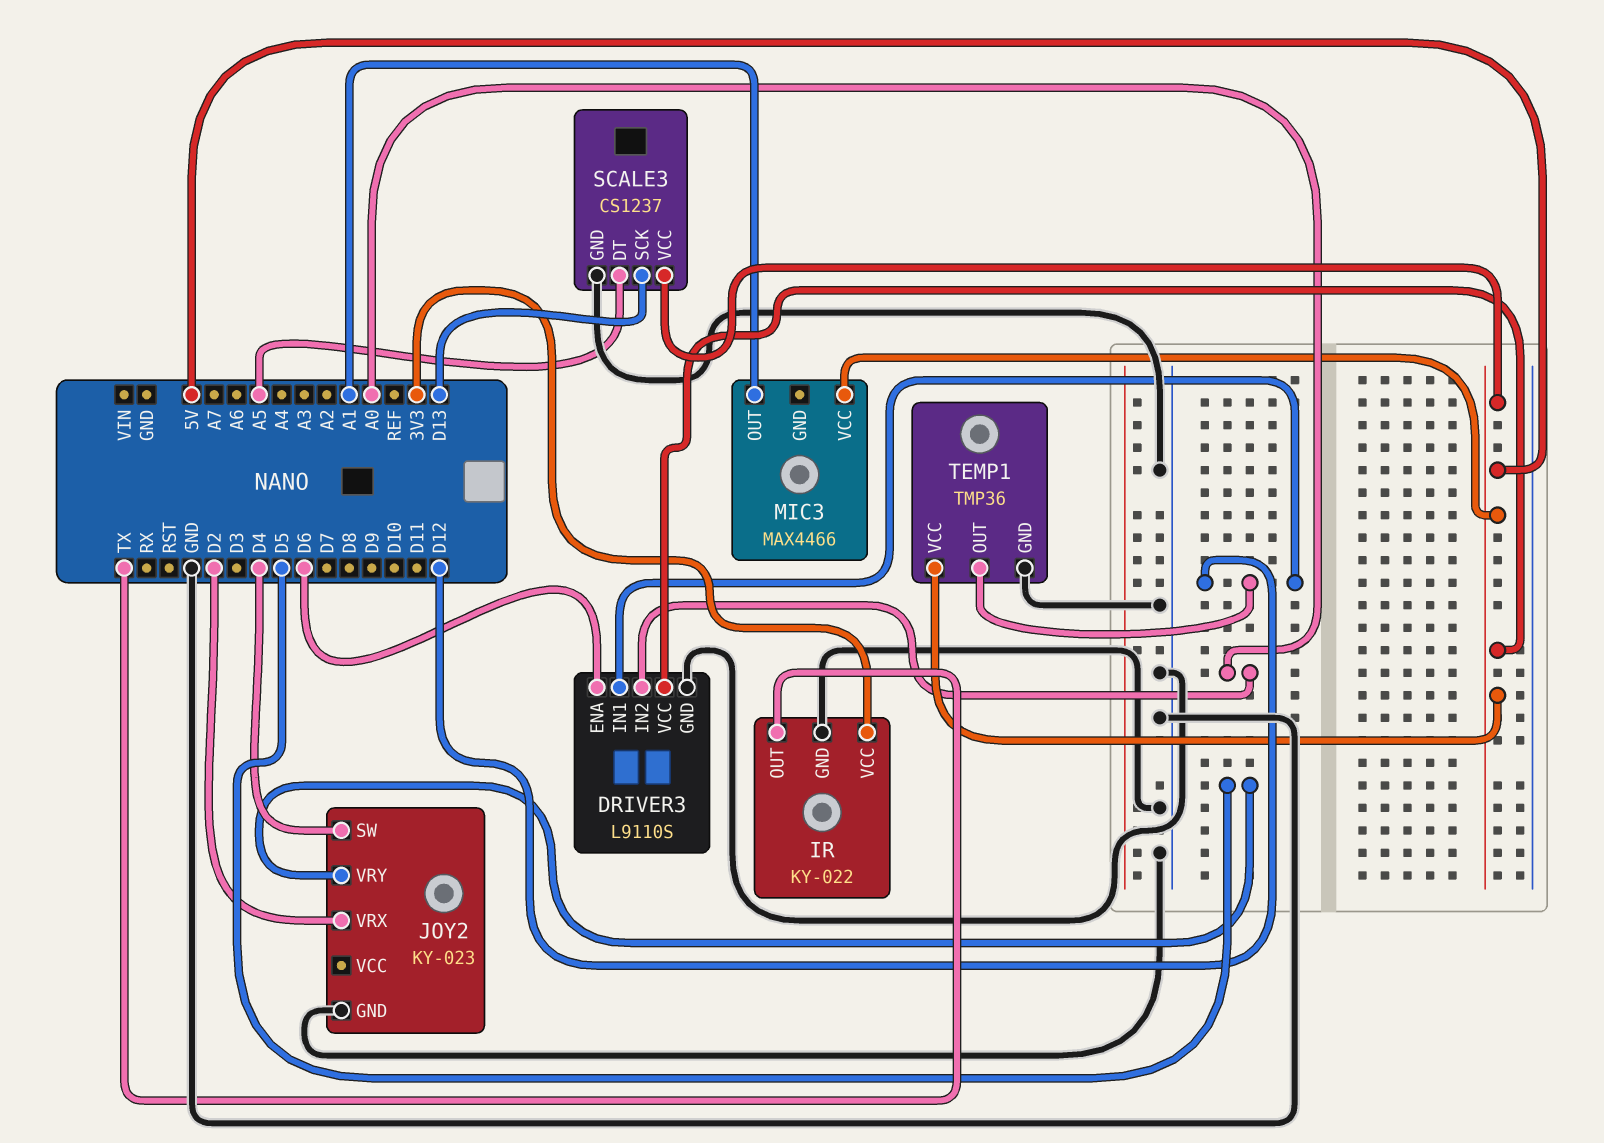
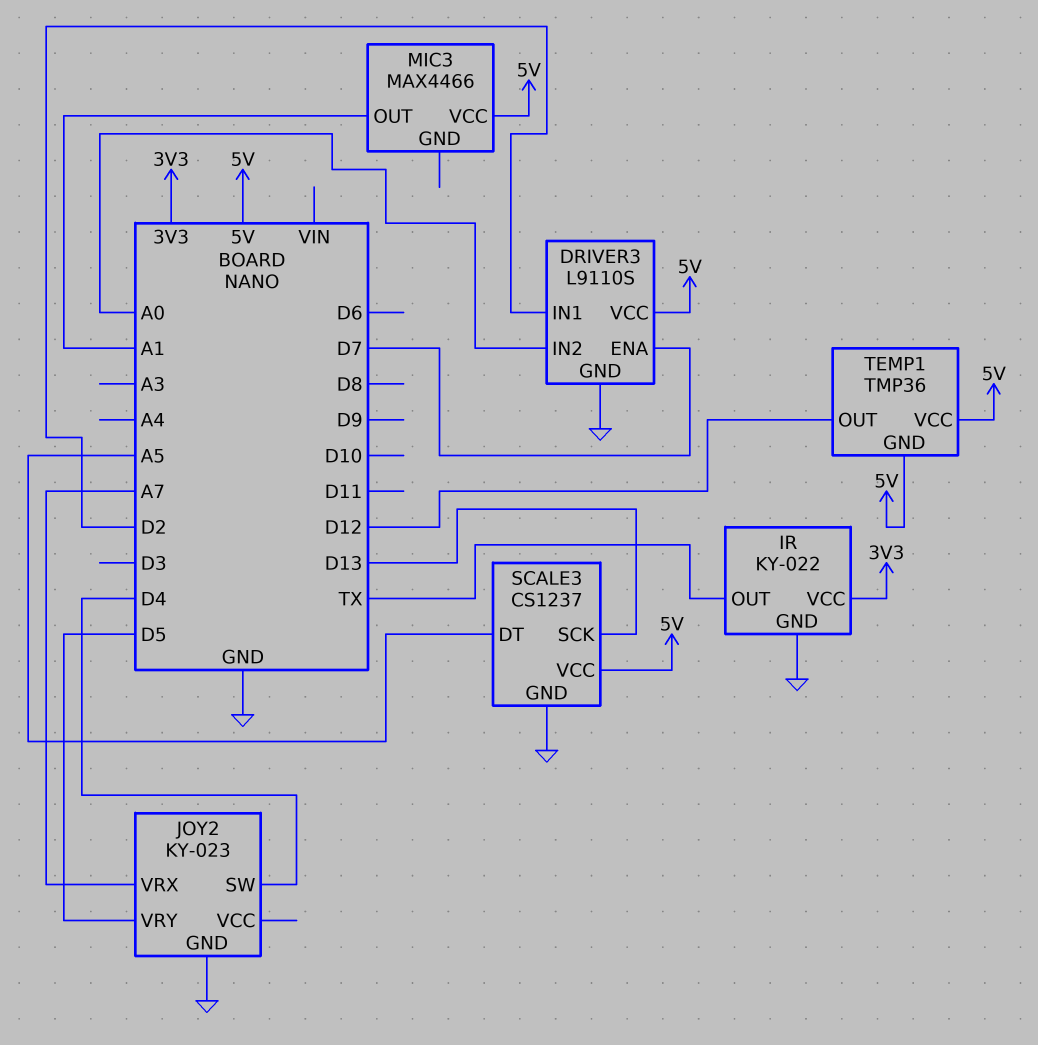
DRIVER3 pin ENA: D6 -> D7
DRIVER3 pin IN1: D12 -> D2
JOY2 pin VRX: D2 -> A7
TEMP1 pin GND: GND -> 5V

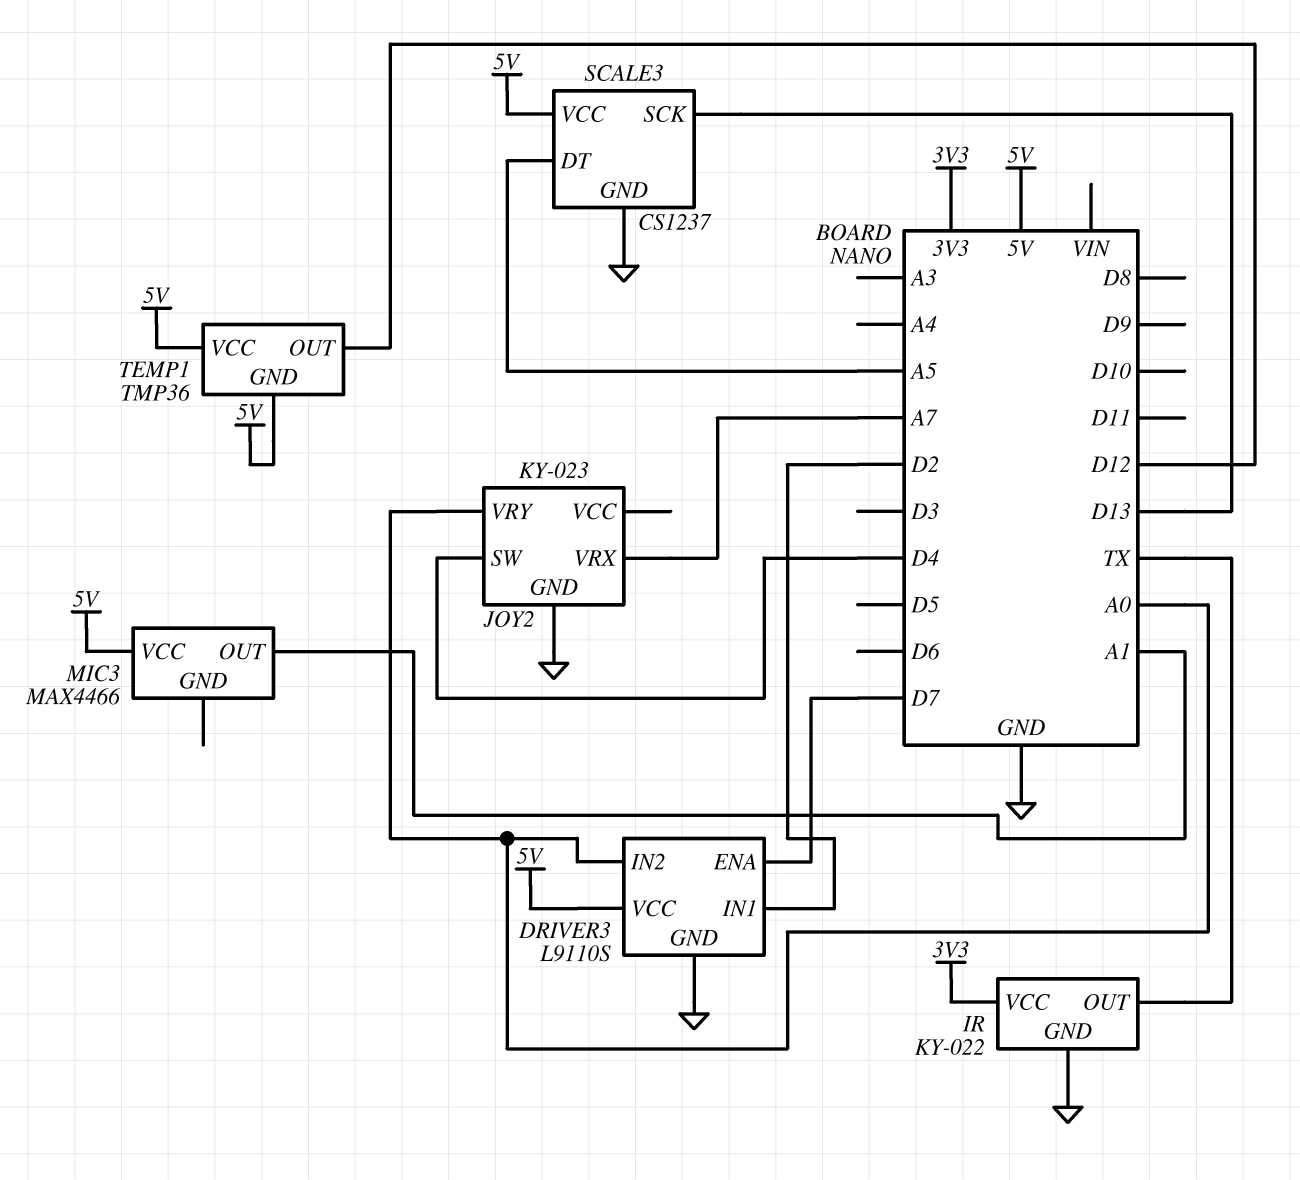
JOY2 pin VRY: D5 -> A0

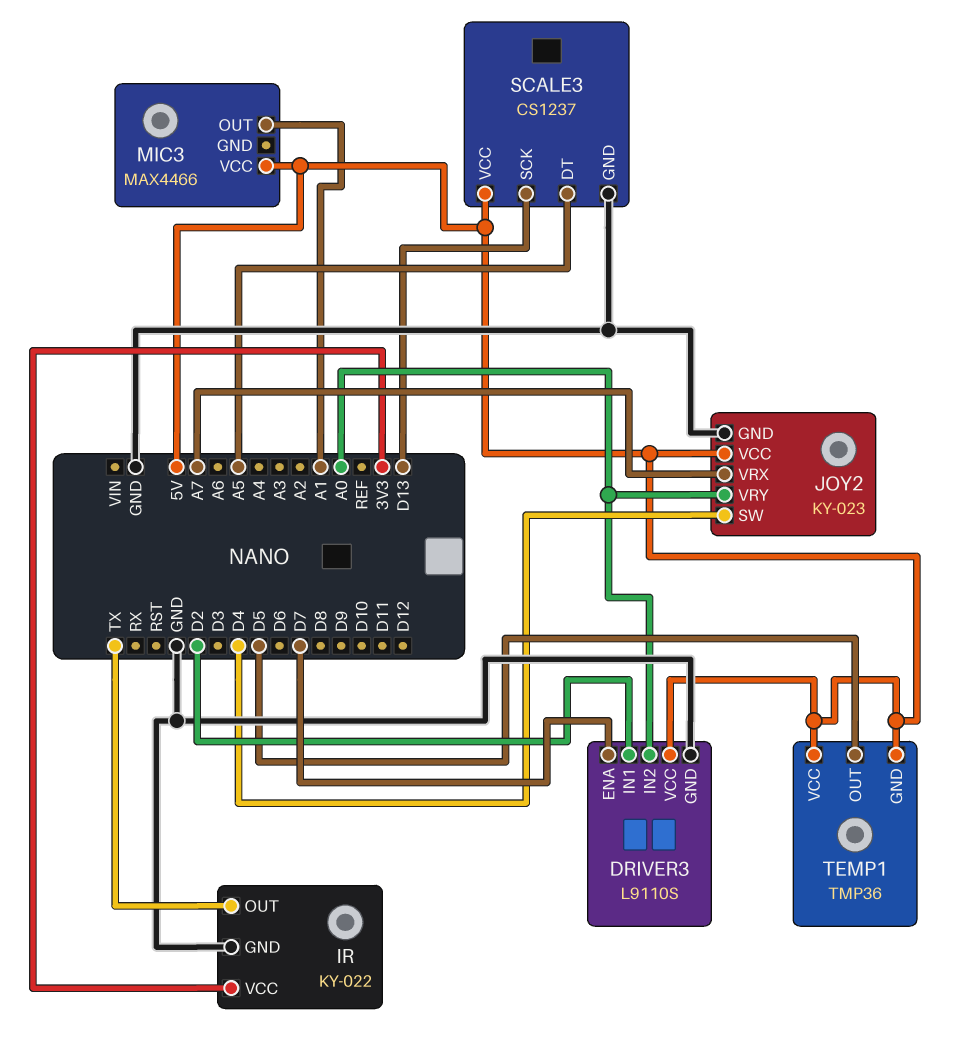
JOY2 pin VCC: none -> 5V
TEMP1 pin OUT: D12 -> D5

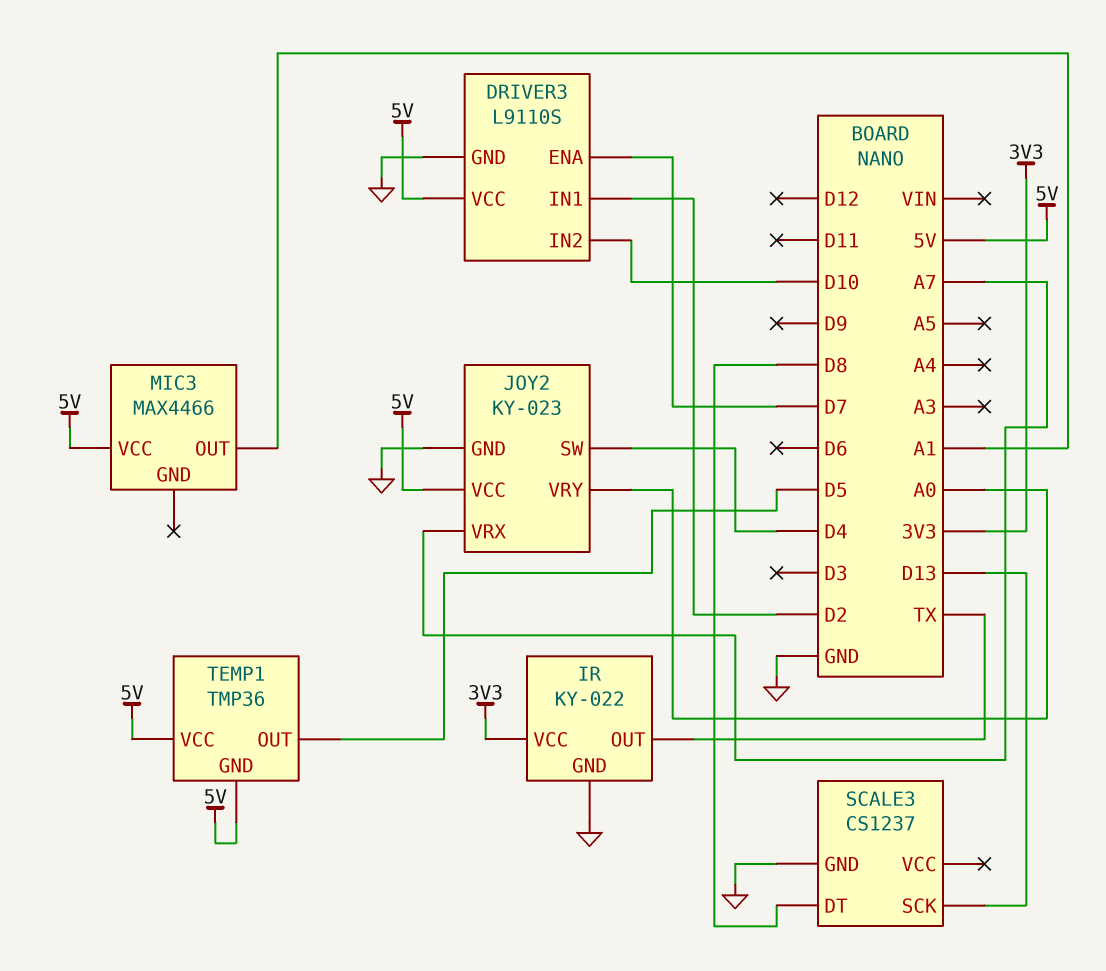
DRIVER3 pin IN2: A0 -> D10
SCALE3 pin DT: A5 -> D8
SCALE3 pin VCC: 5V -> none

